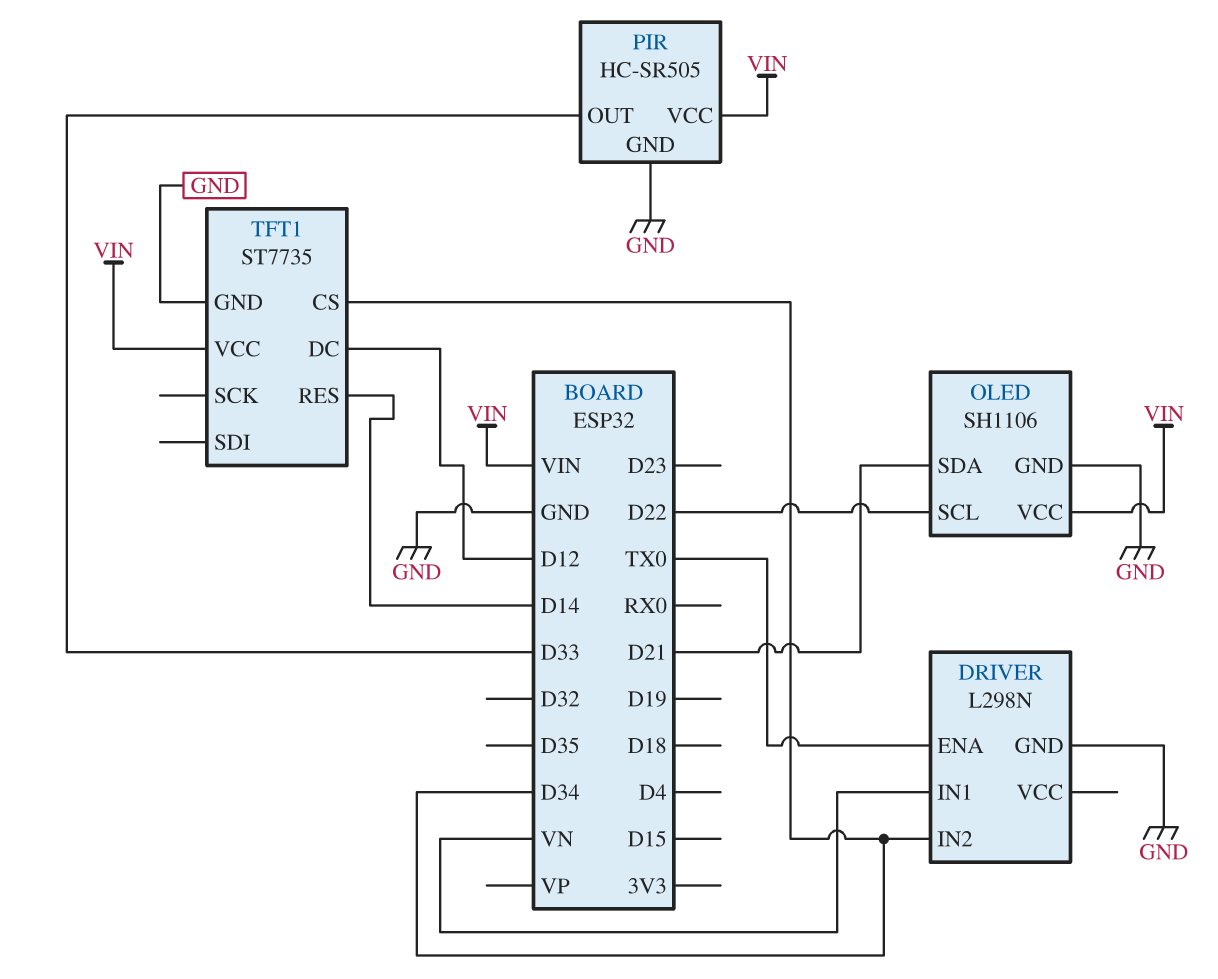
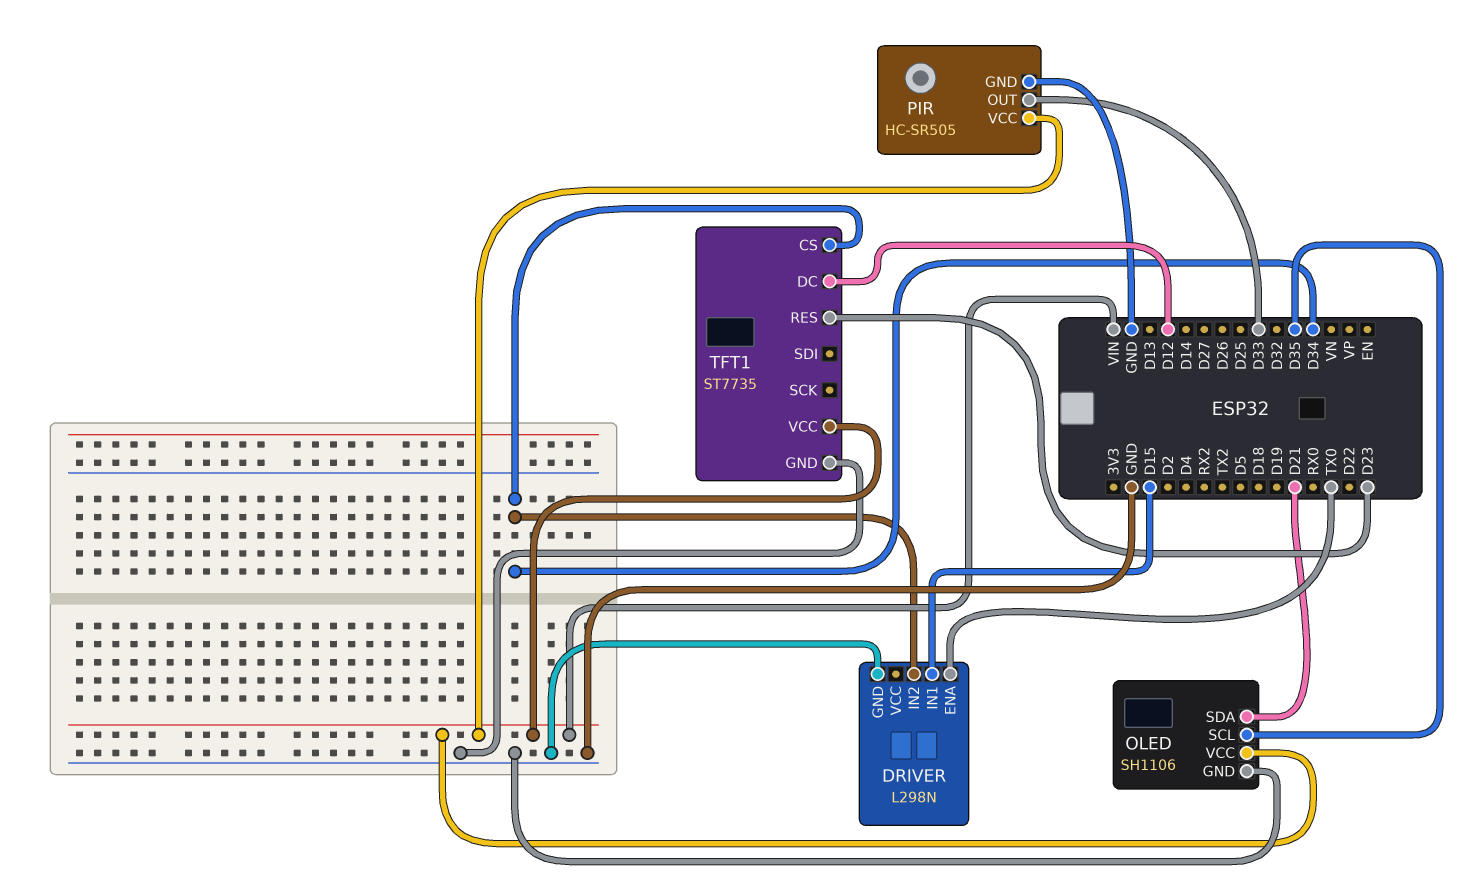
DRIVER pin IN1: VN -> D15
OLED pin SCL: D22 -> D35
TFT1 pin RES: D14 -> D23

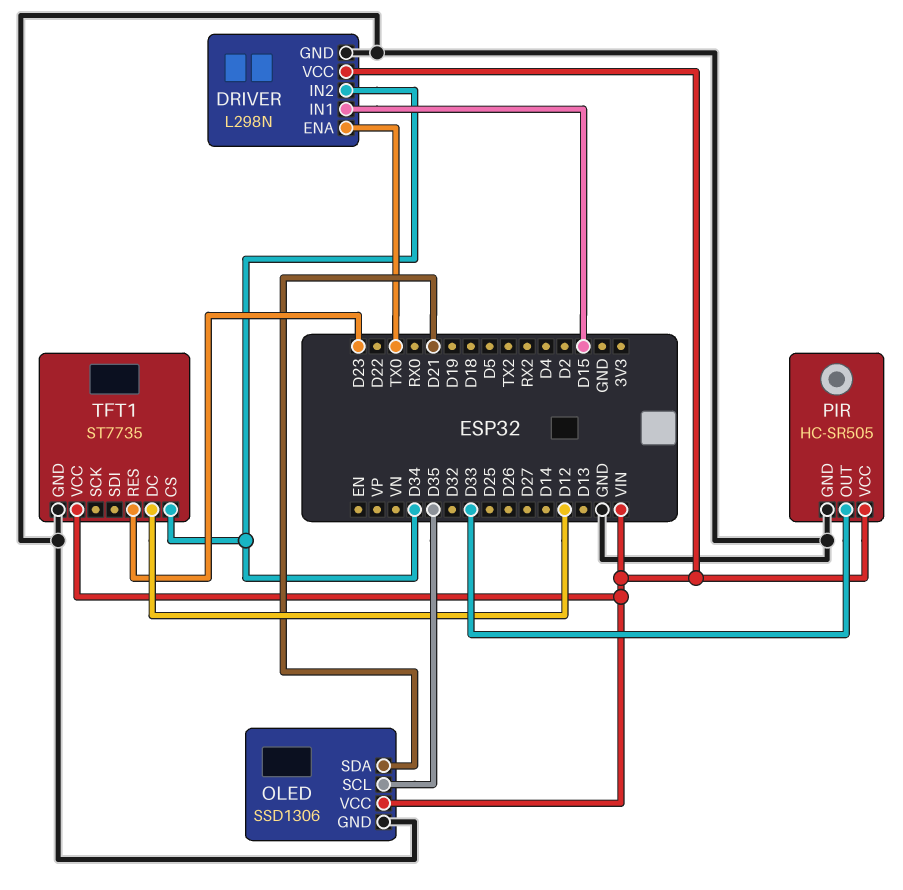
DRIVER pin VCC: none -> VIN
OLED: SH1106 -> SSD1306

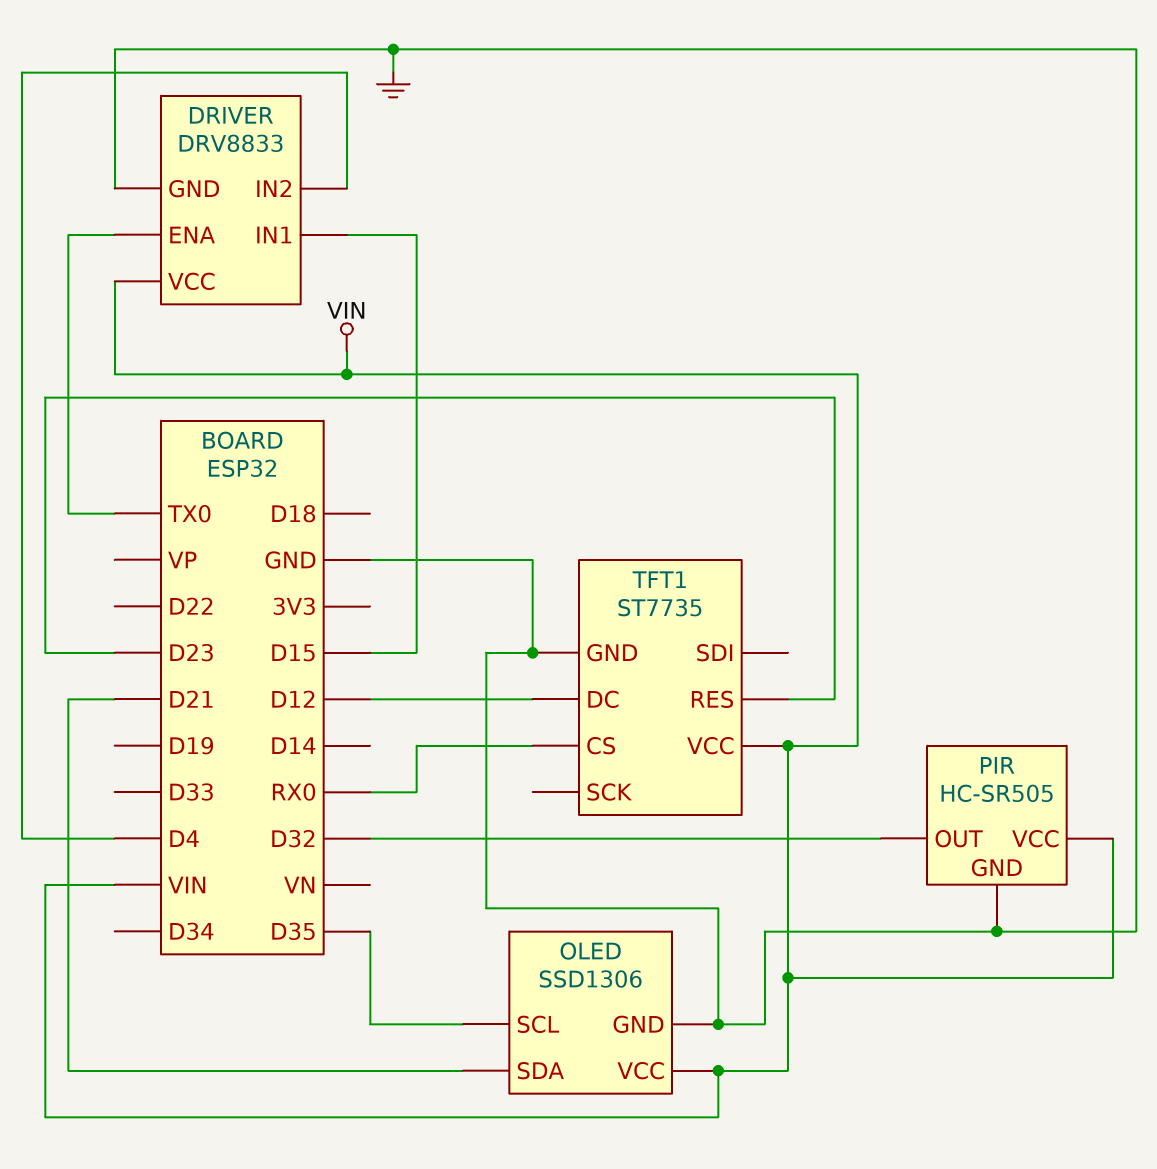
DRIVER: L298N -> DRV8833
DRIVER pin IN2: D34 -> D4
PIR pin OUT: D33 -> D32
TFT1 pin CS: D34 -> RX0

